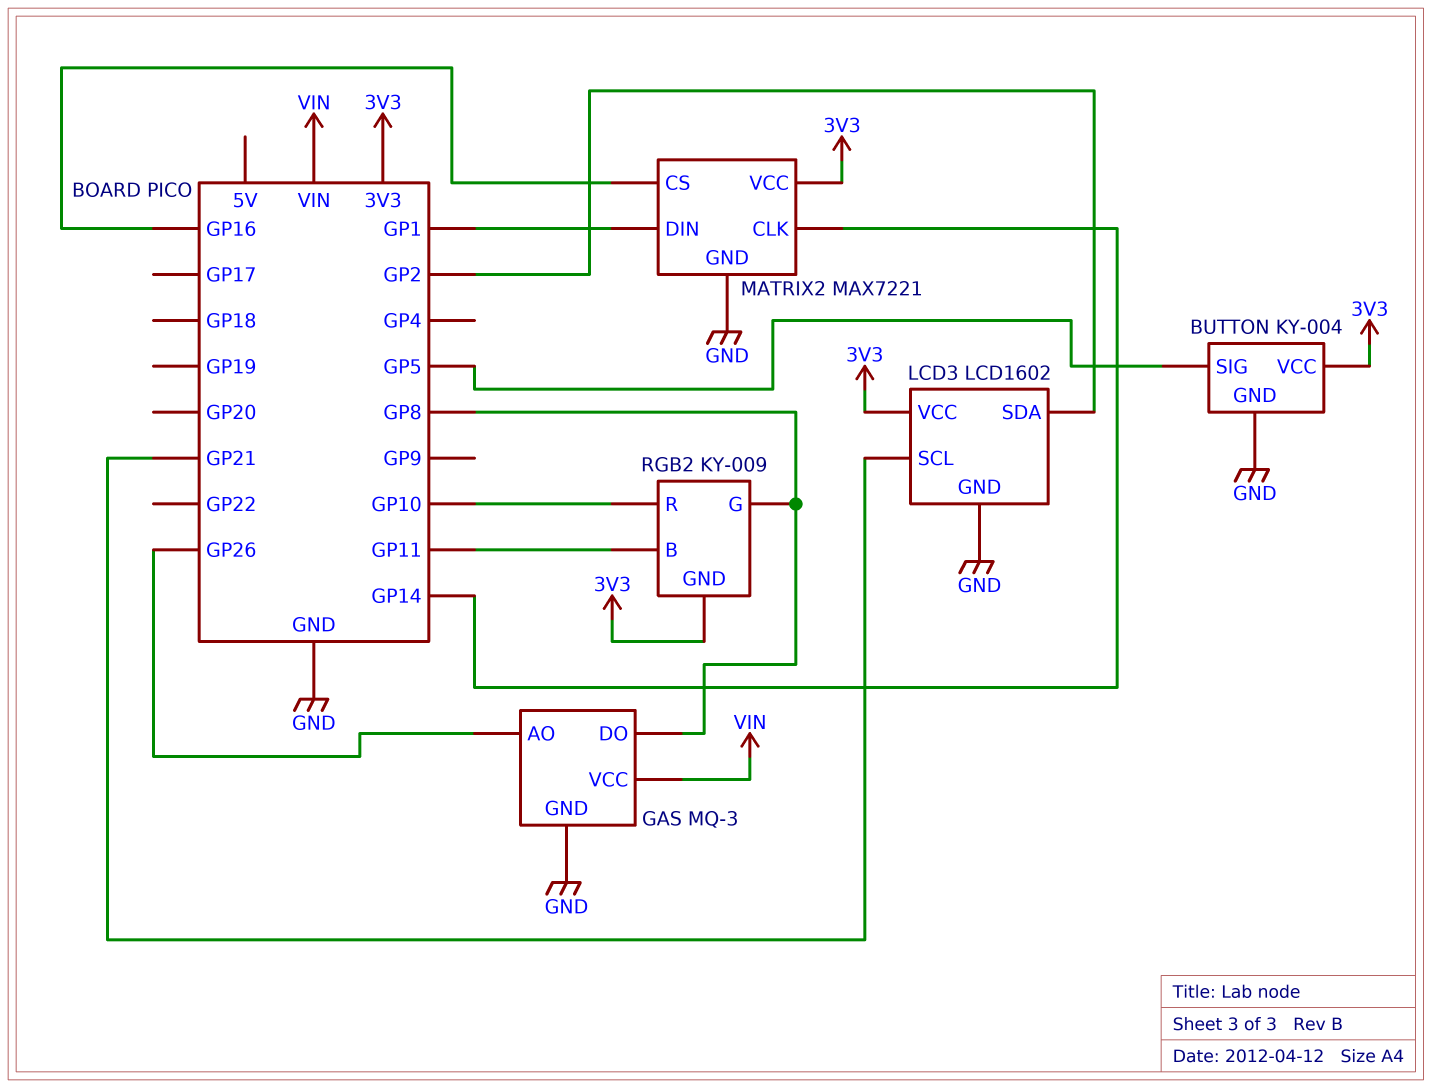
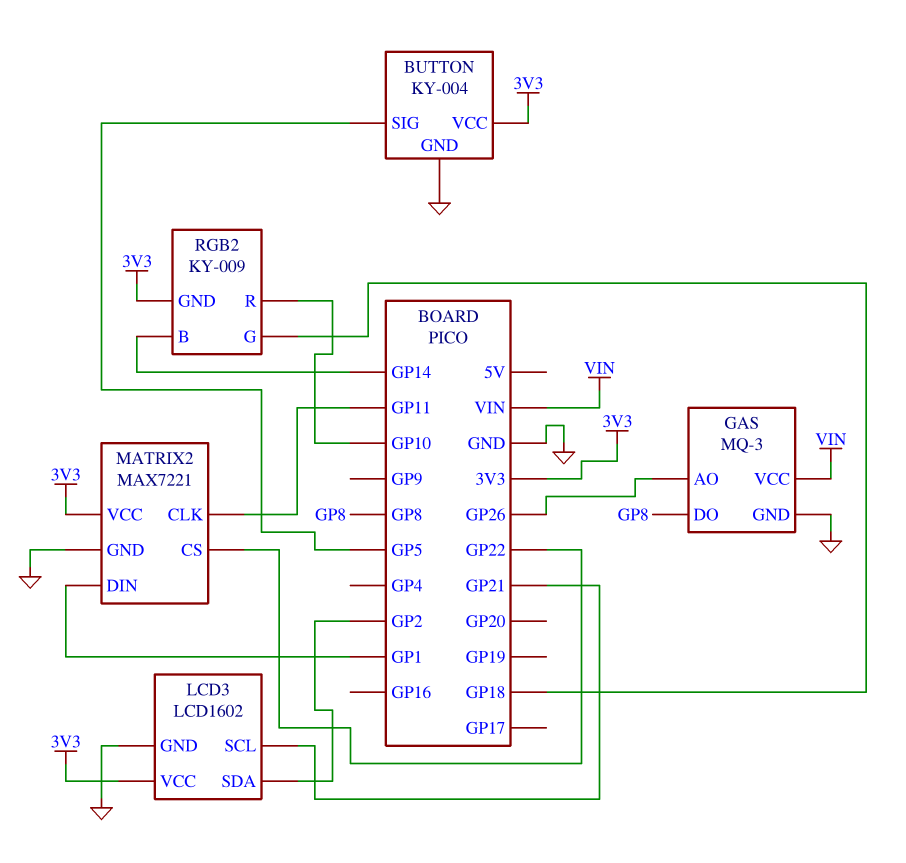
MATRIX2 pin CLK: GP14 -> GP11
MATRIX2 pin CS: GP16 -> GP22
RGB2 pin B: GP11 -> GP14
RGB2 pin G: GP8 -> GP18

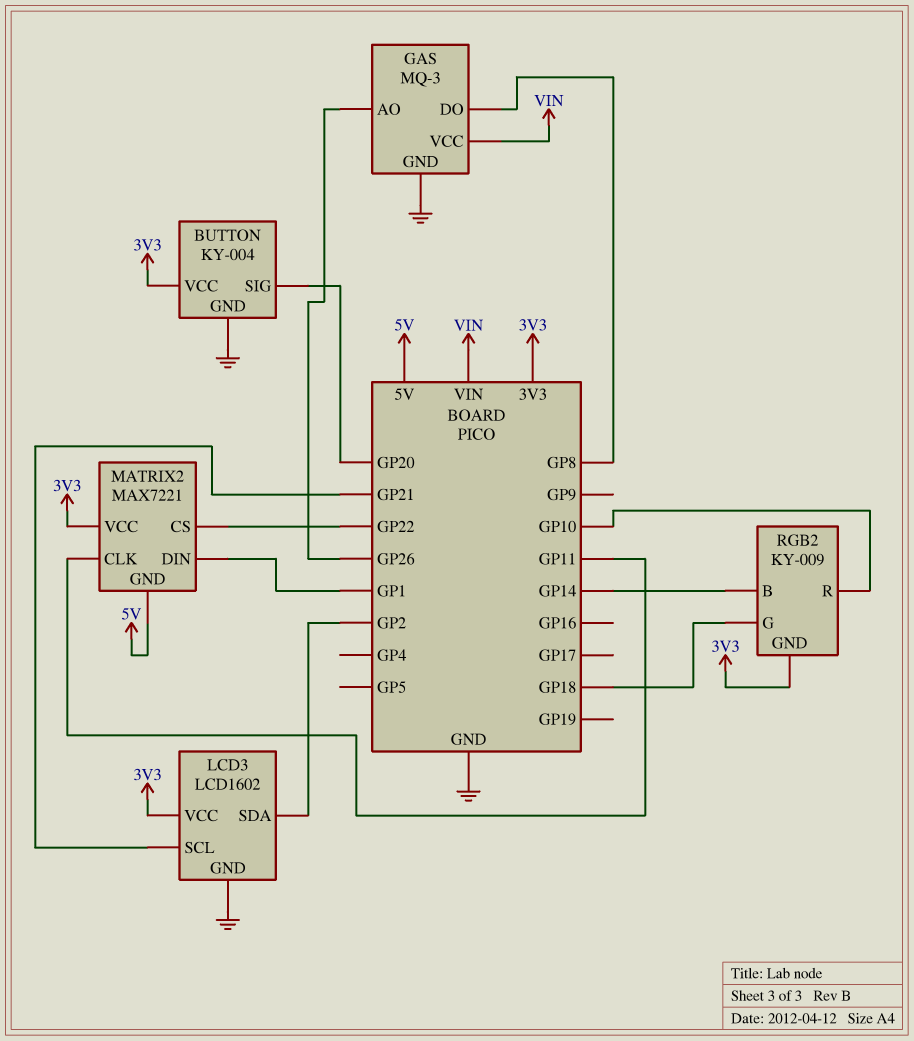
BUTTON pin SIG: GP5 -> GP20
MATRIX2 pin GND: GND -> 5V

